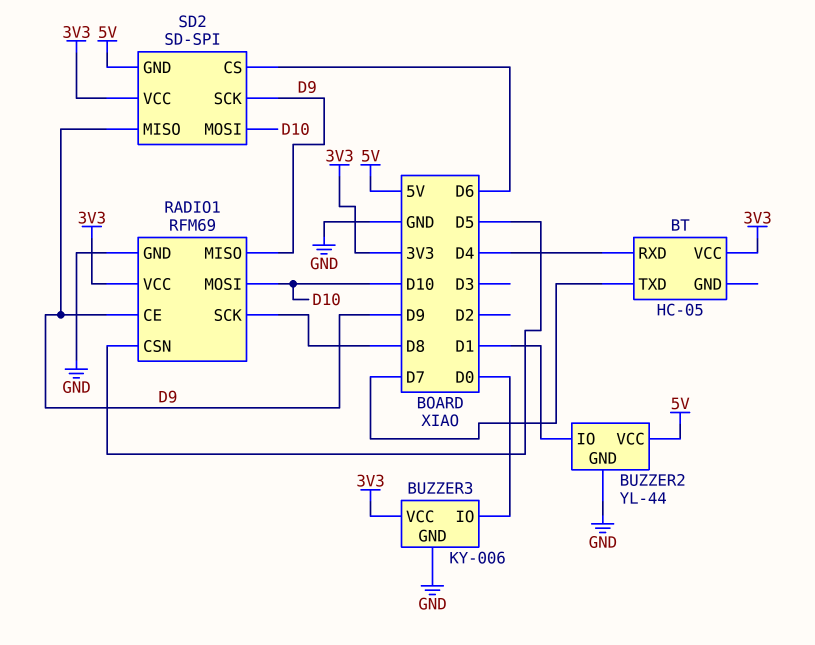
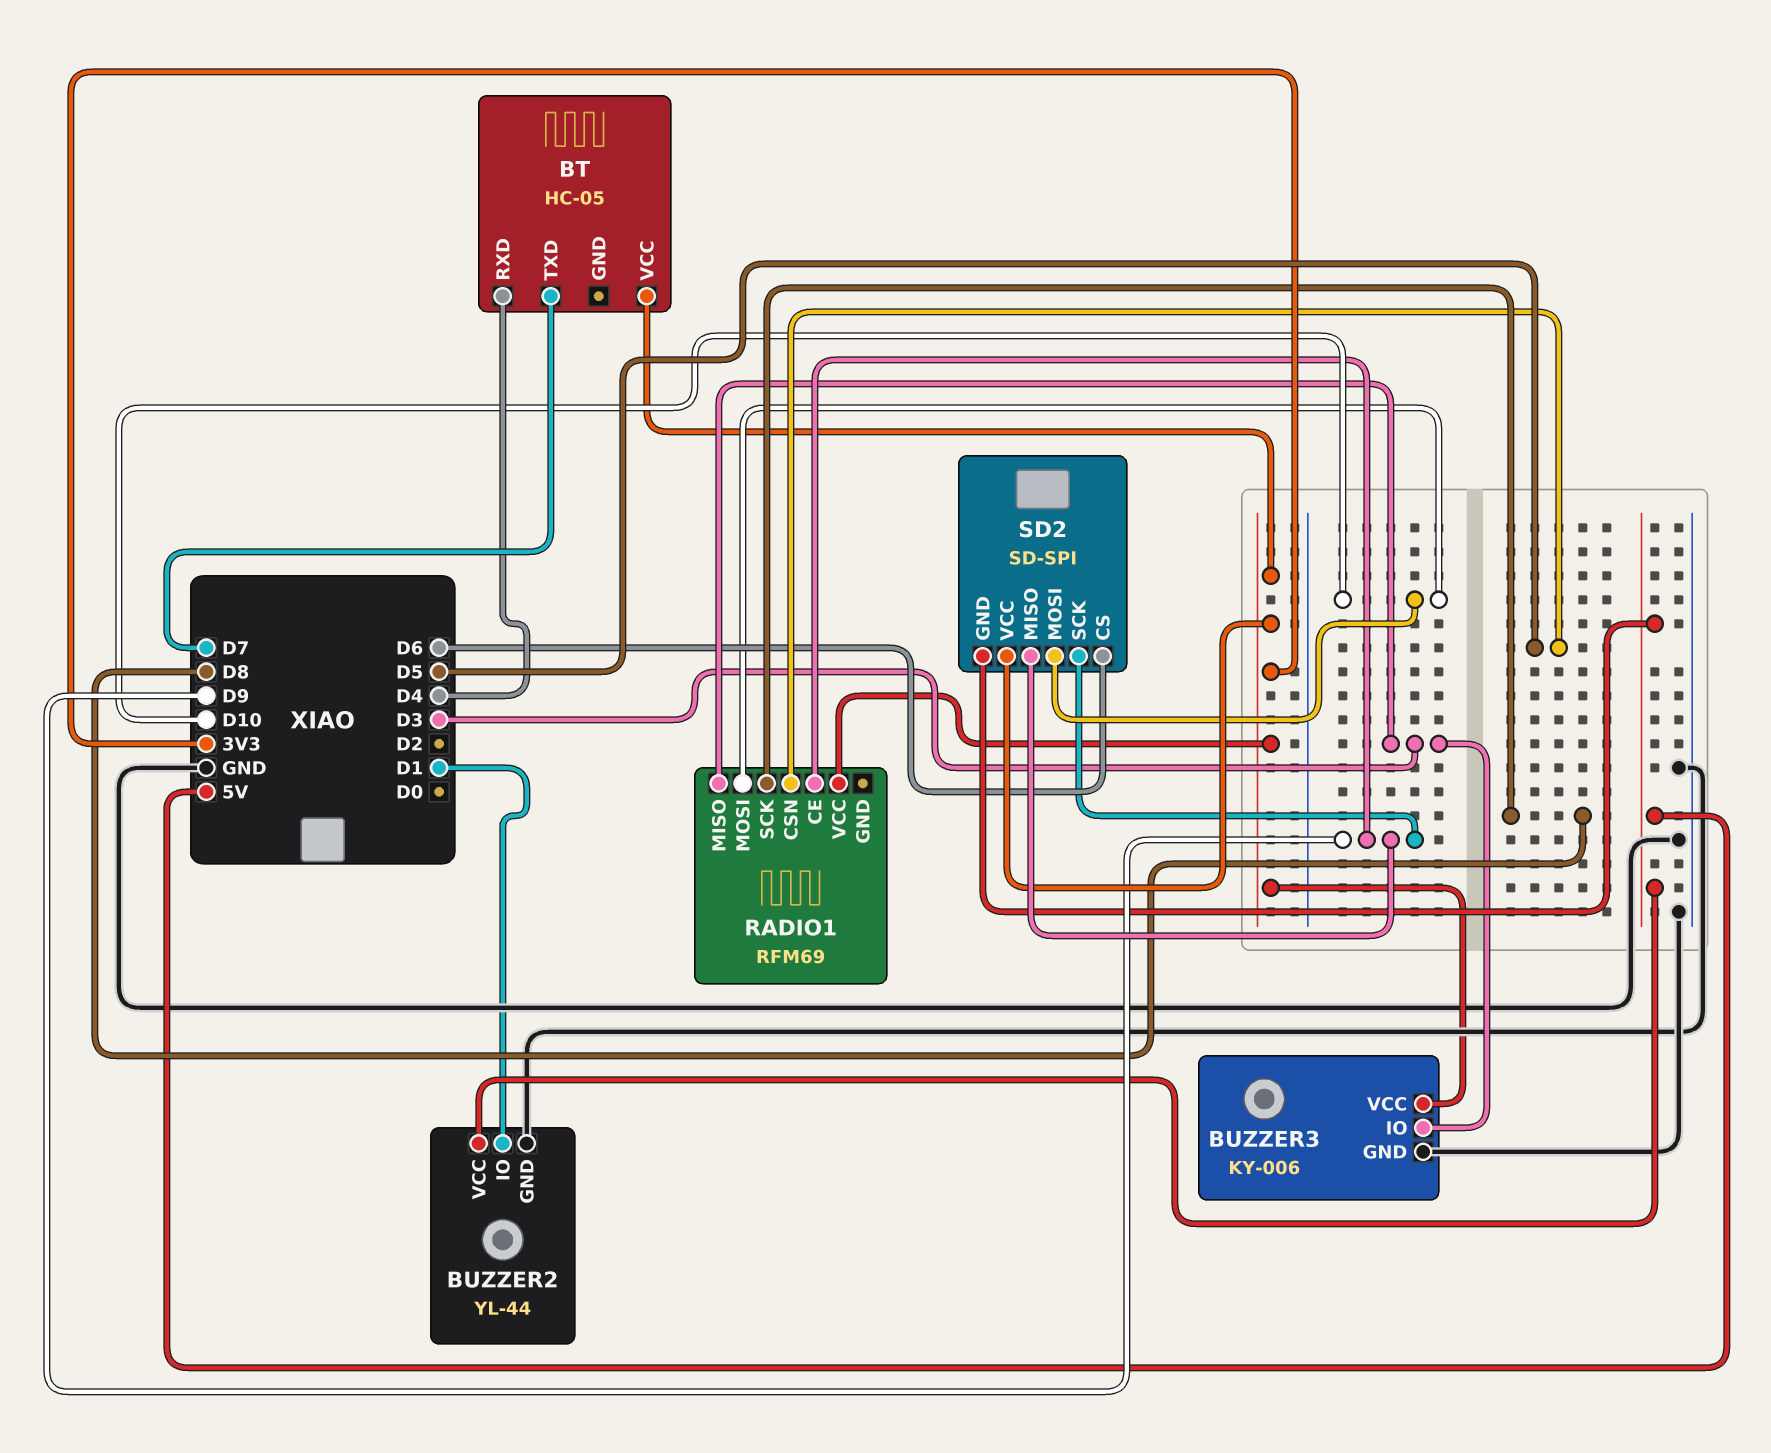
BUZZER3 pin IO: D0 -> D3
RADIO1 pin GND: GND -> none
RADIO1 pin MISO: D9 -> D3

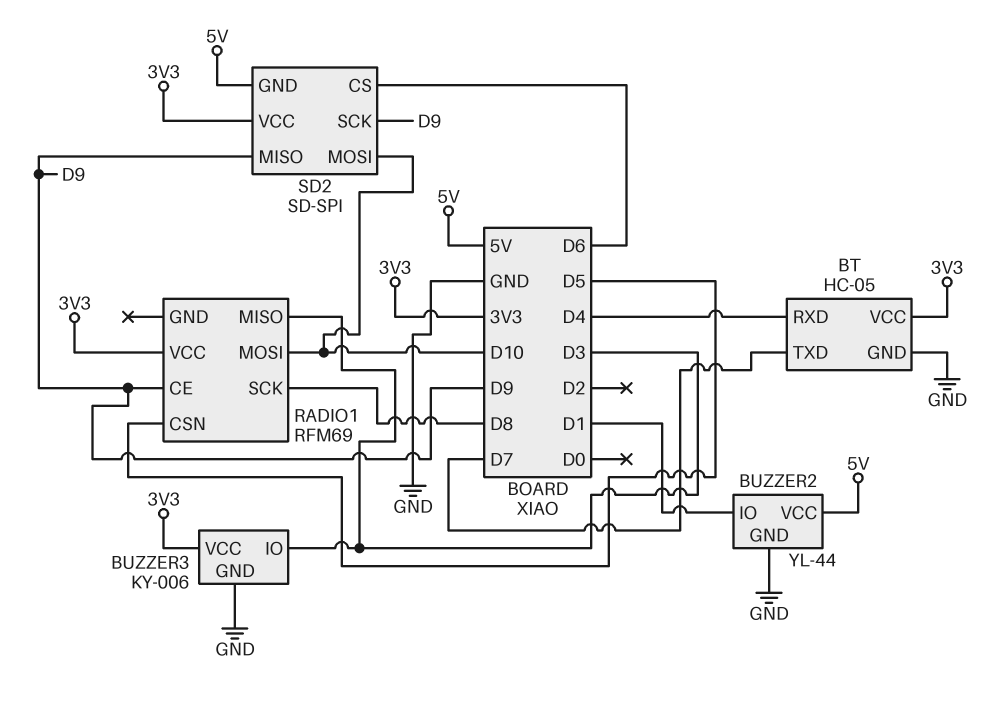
BT pin GND: none -> GND

